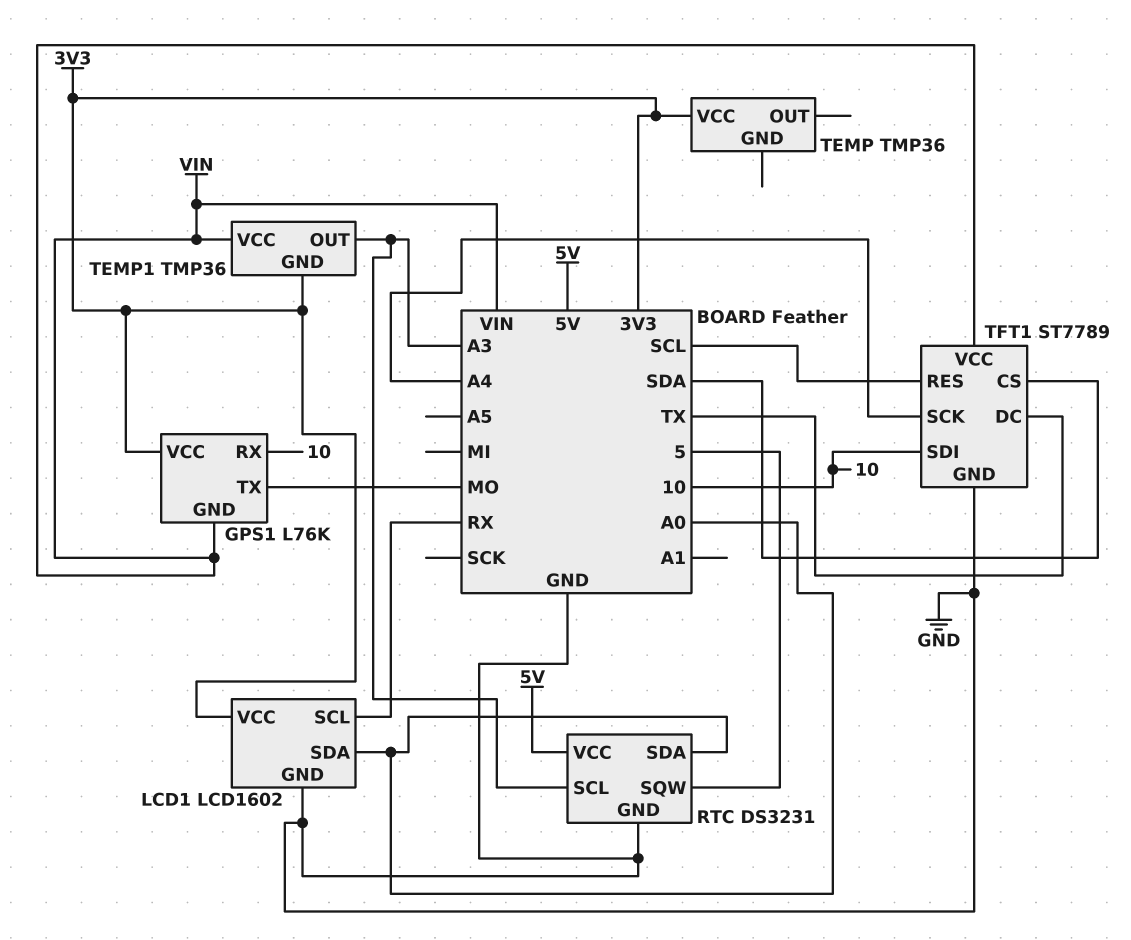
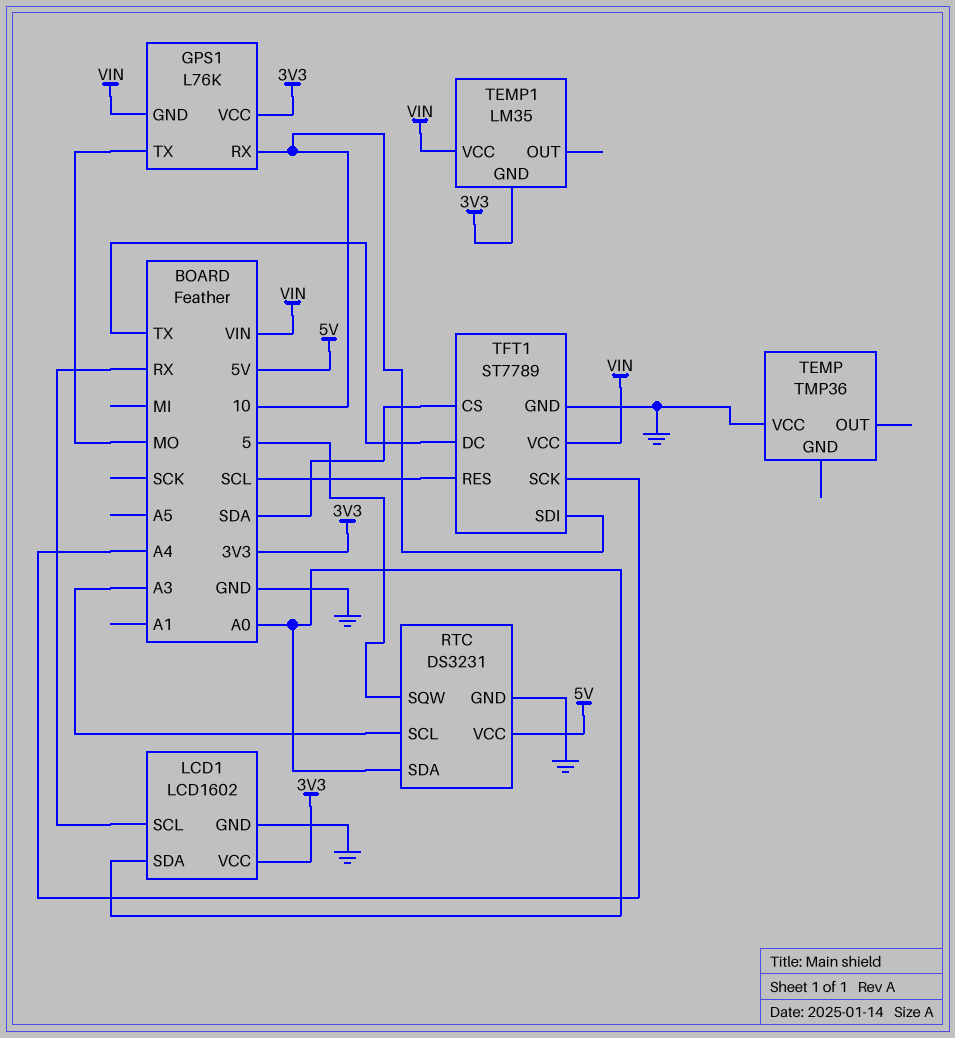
TEMP pin VCC: 3V3 -> GND
TEMP1: TMP36 -> LM35
TEMP1 pin OUT: A3 -> none

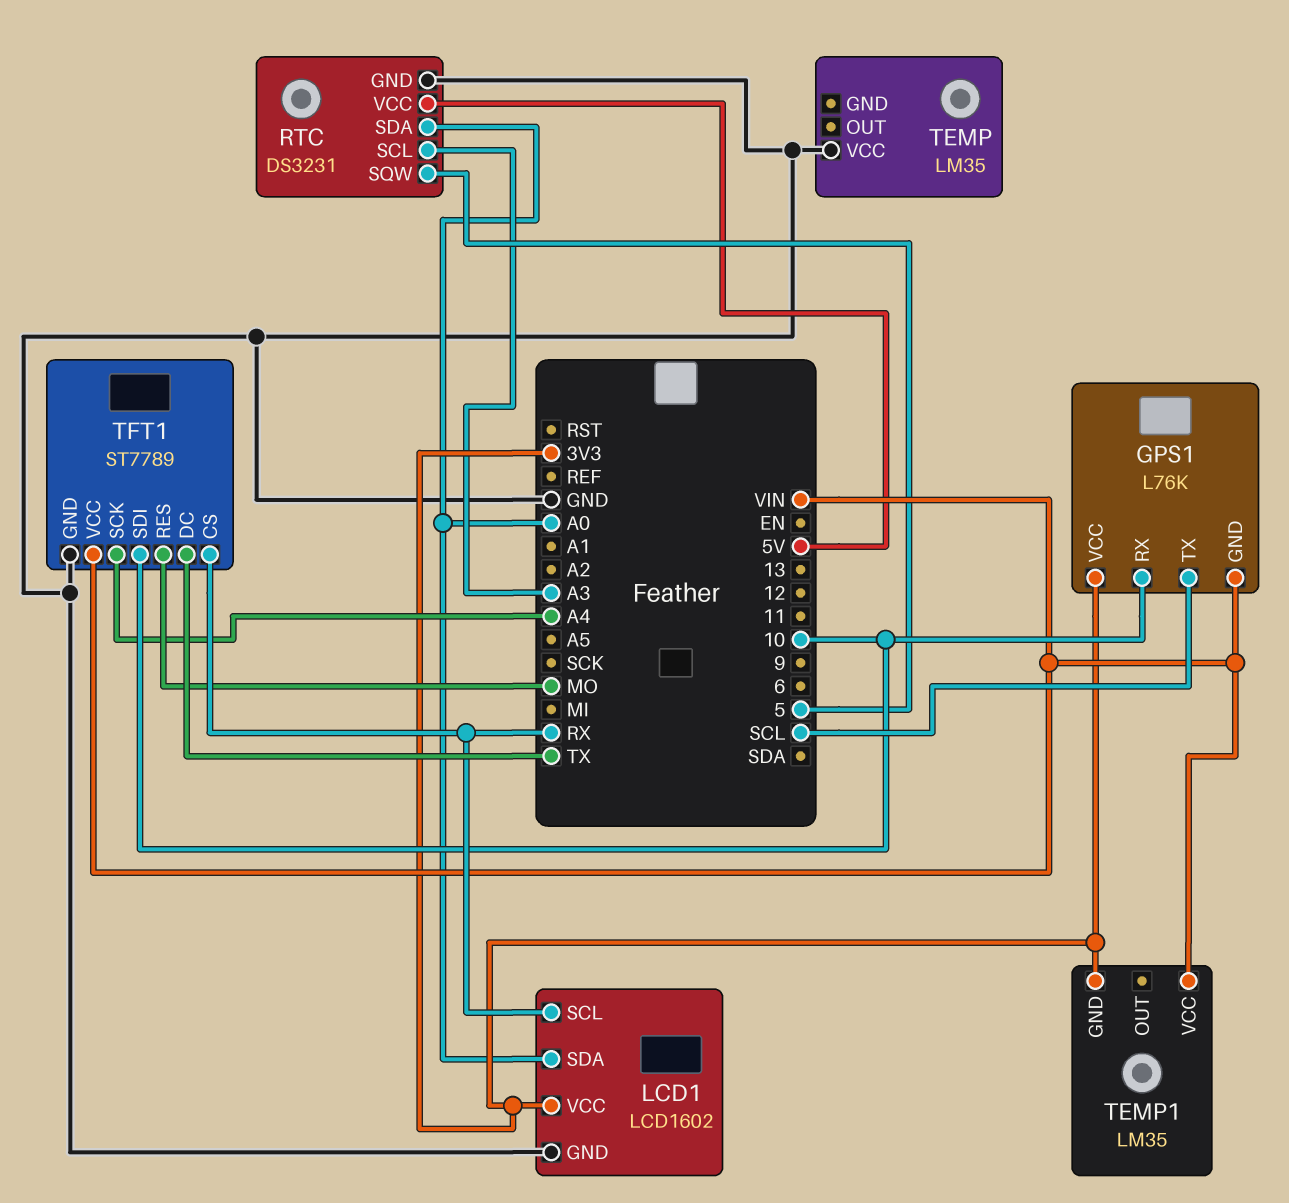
GPS1 pin TX: MO -> SCL
TEMP: TMP36 -> LM35
TFT1 pin CS: SDA -> RX
TFT1 pin RES: SCL -> MO

